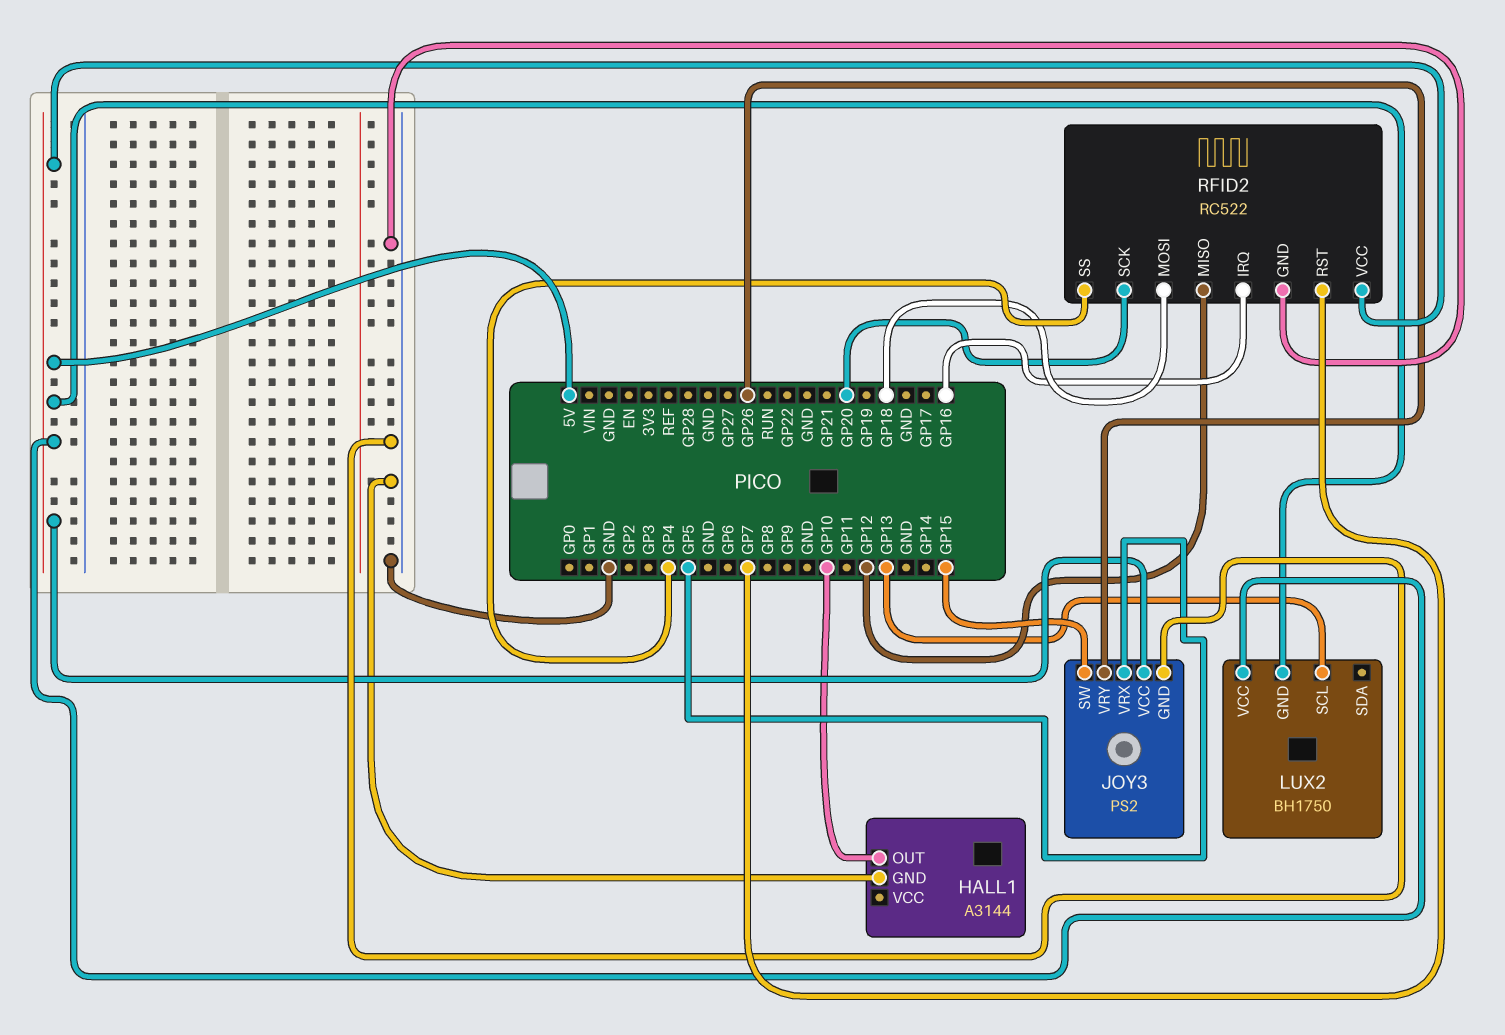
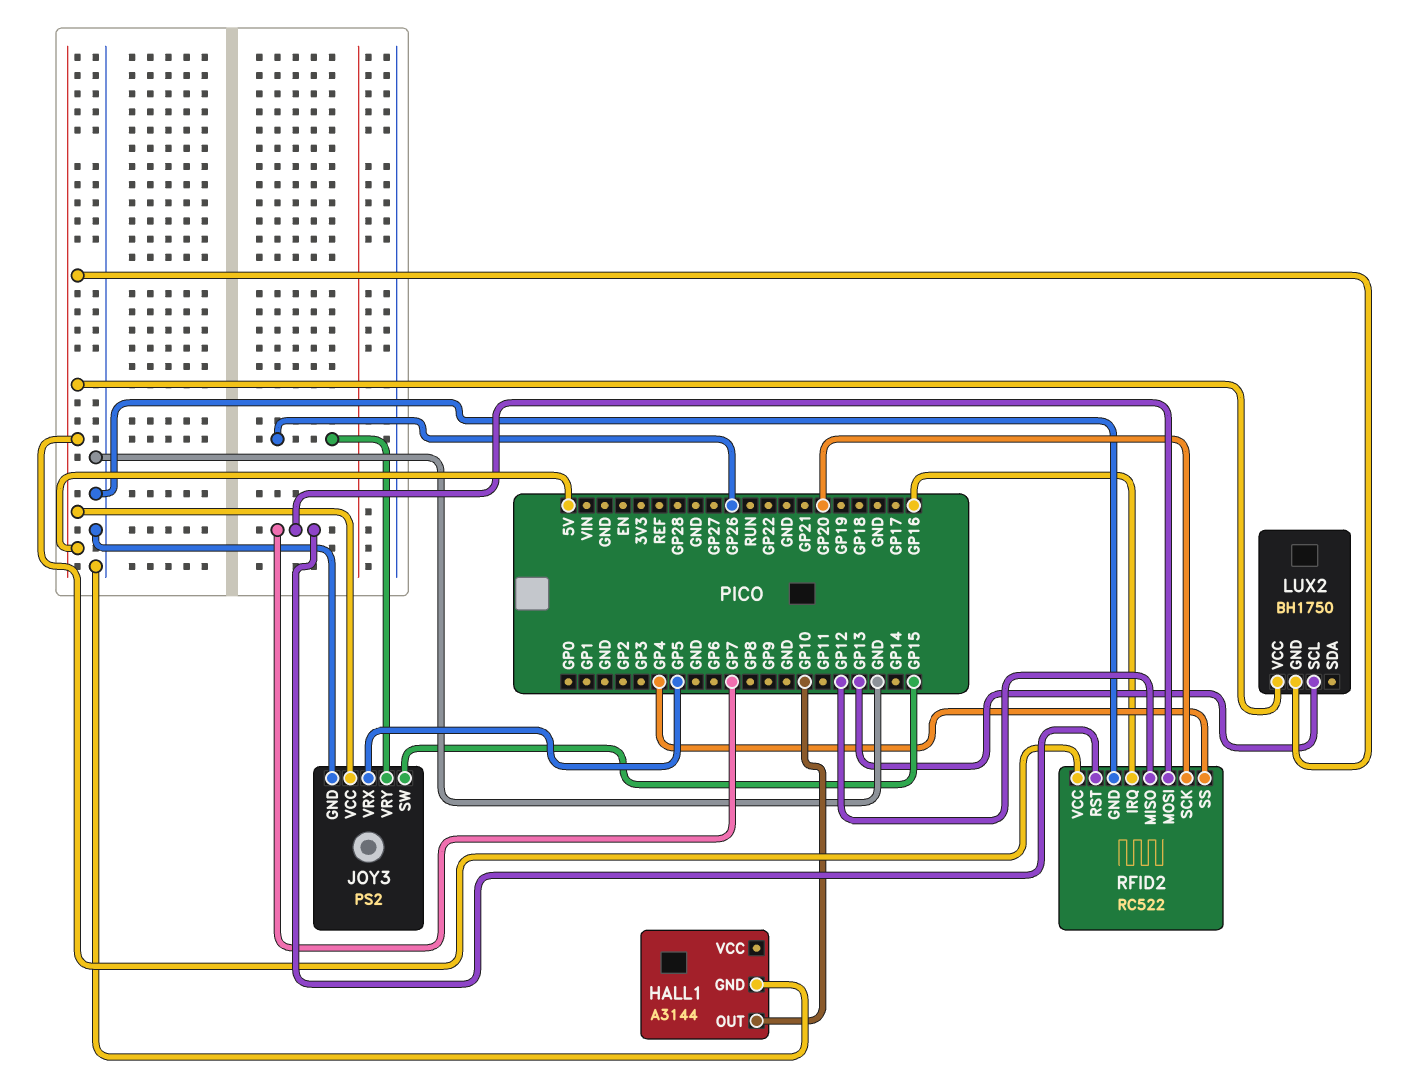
RFID2 pin MOSI: GP18 -> GP7

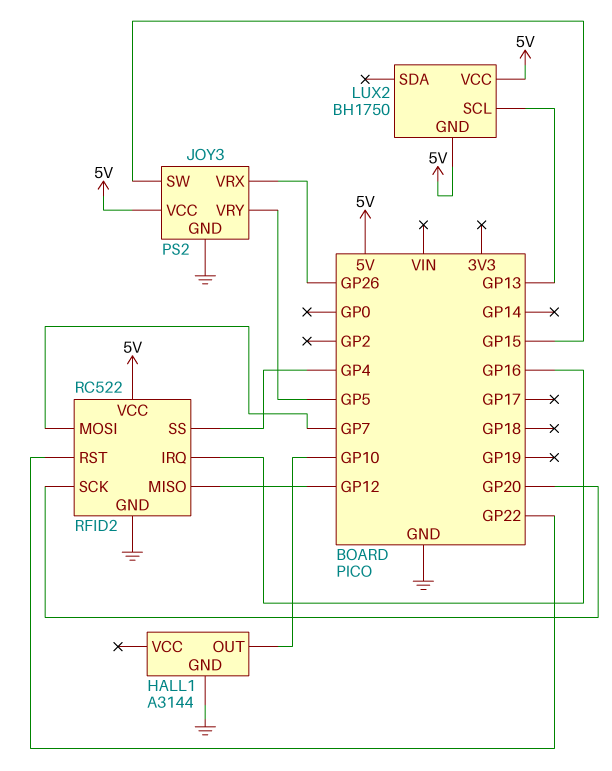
JOY3 pin VRX: GP5 -> GP26
JOY3 pin VRY: GP26 -> GP5
RFID2 pin RST: GP7 -> GP22

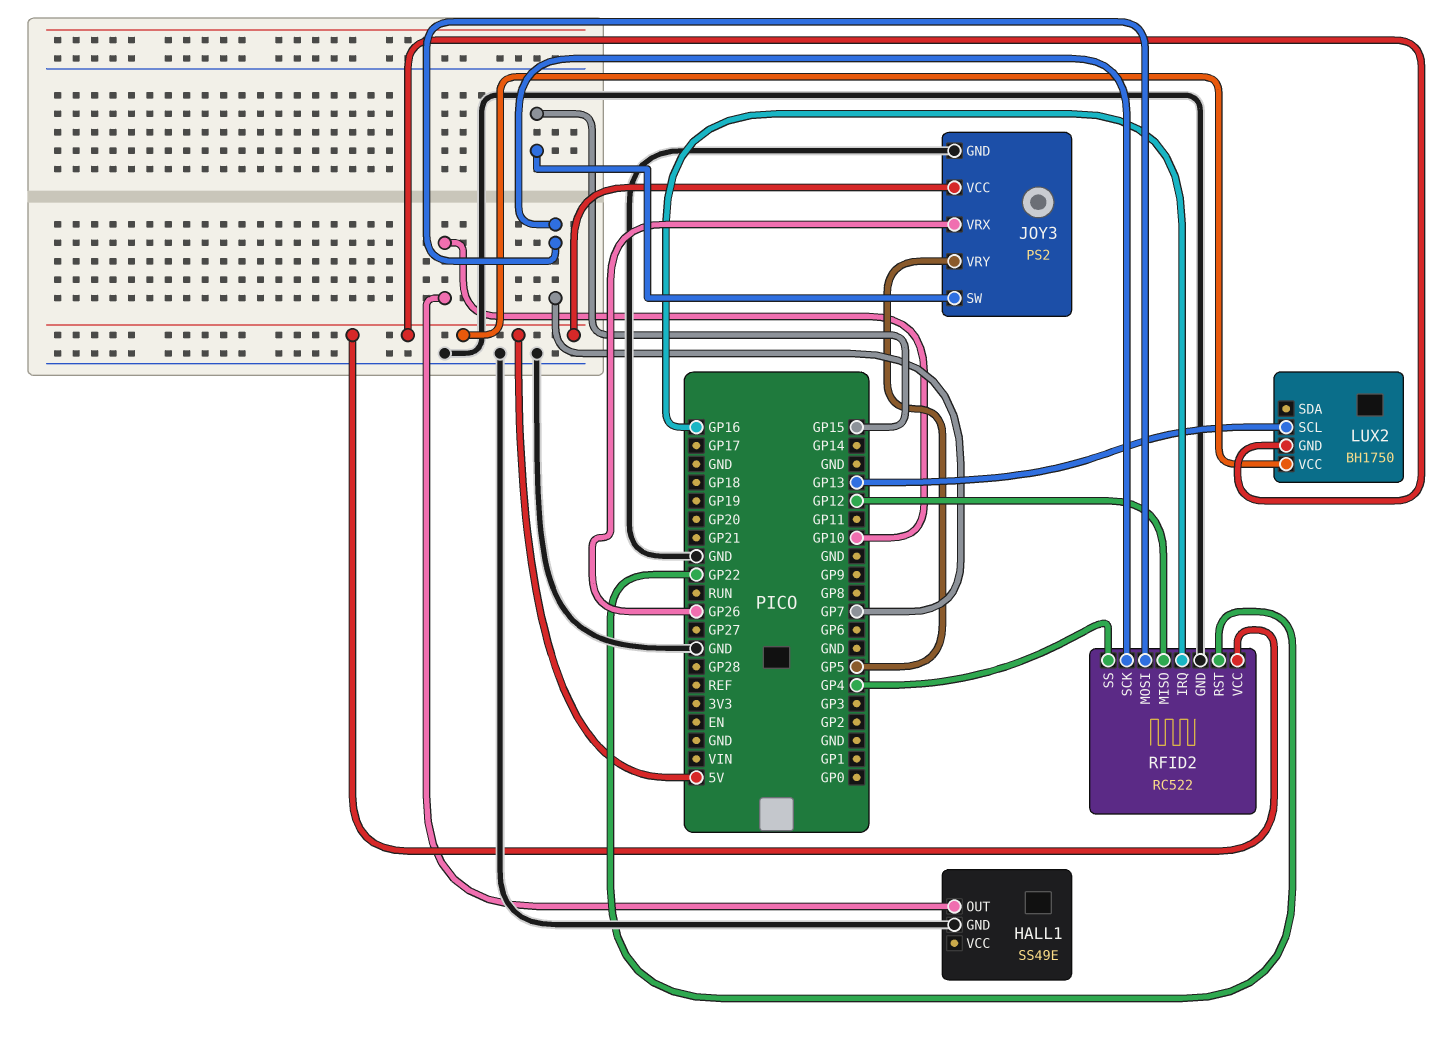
HALL1: A3144 -> SS49E
RFID2 pin SCK: GP20 -> GP7

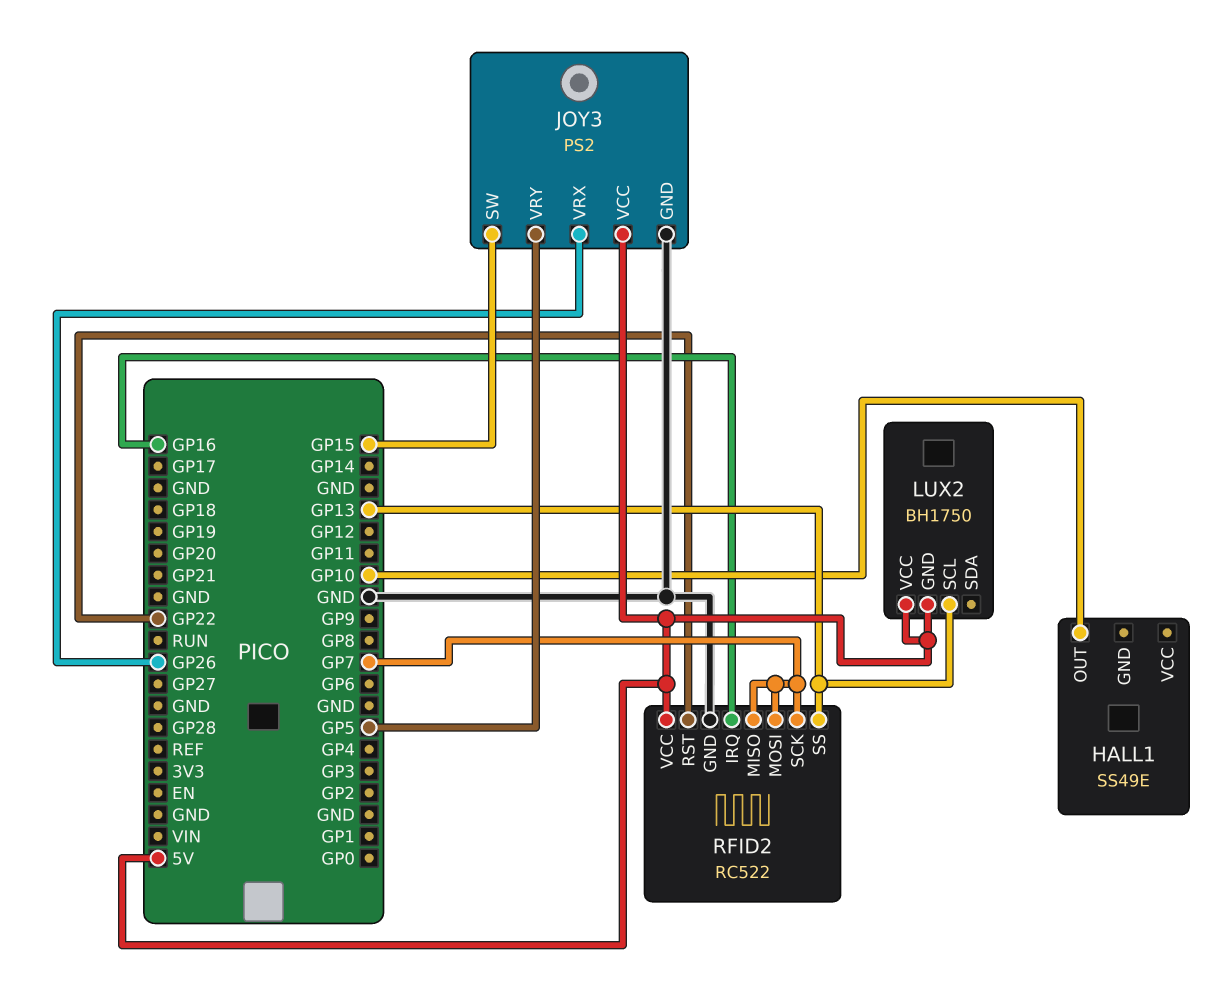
HALL1 pin GND: GND -> none
RFID2 pin MISO: GP12 -> GP7
RFID2 pin SS: GP4 -> GP13

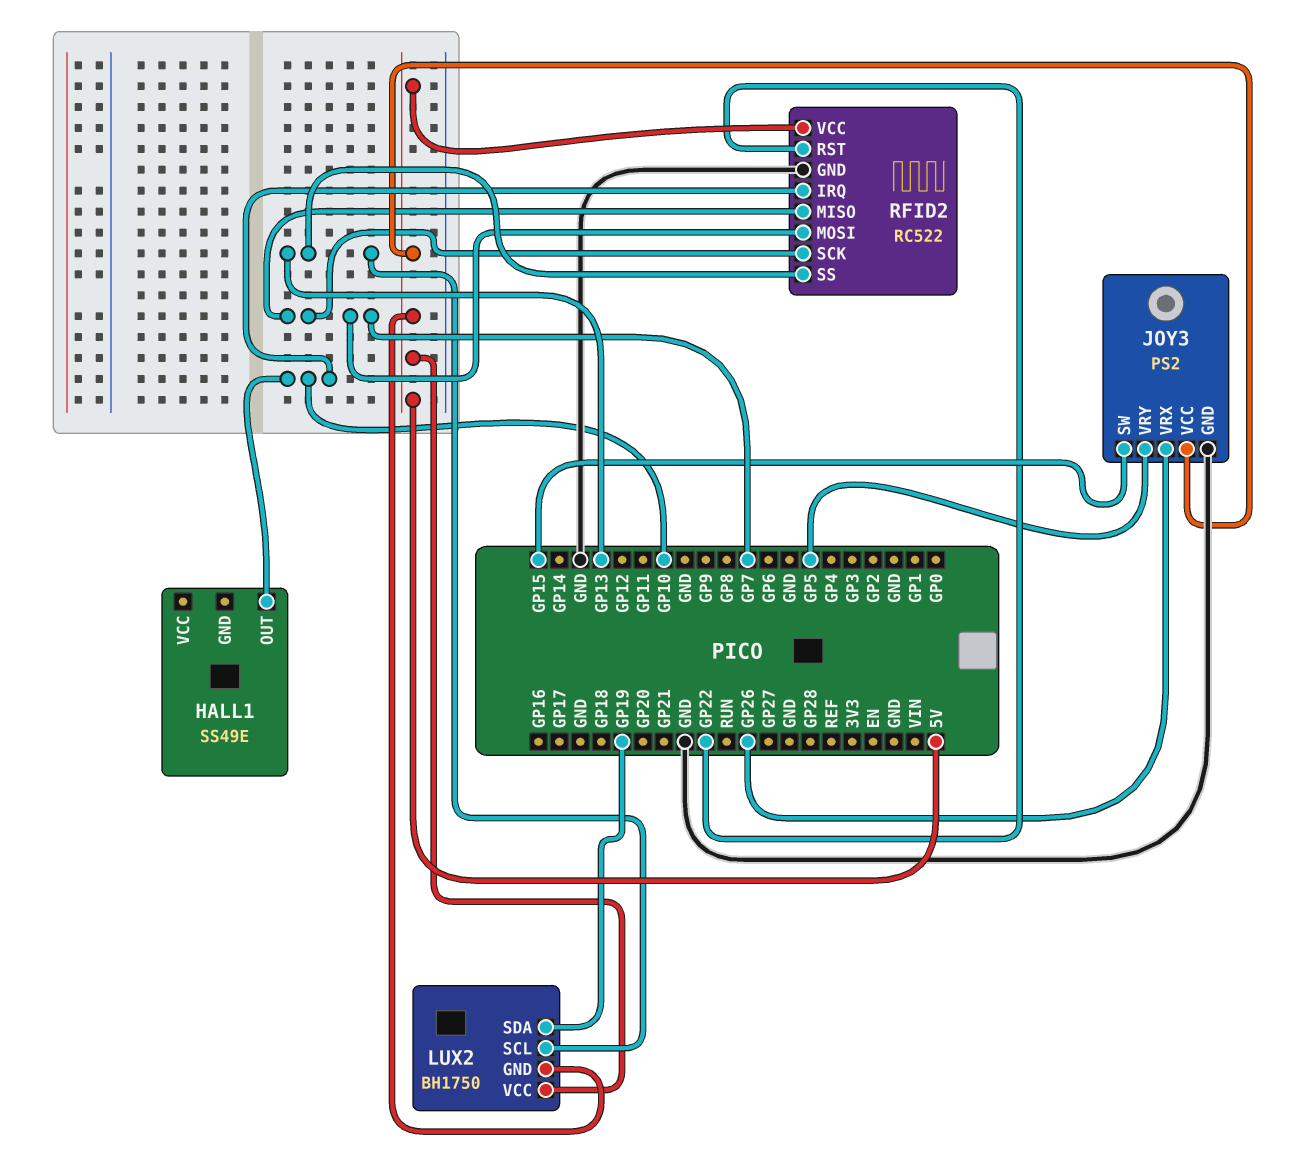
LUX2 pin SDA: none -> GP19
RFID2 pin IRQ: GP16 -> GP10

